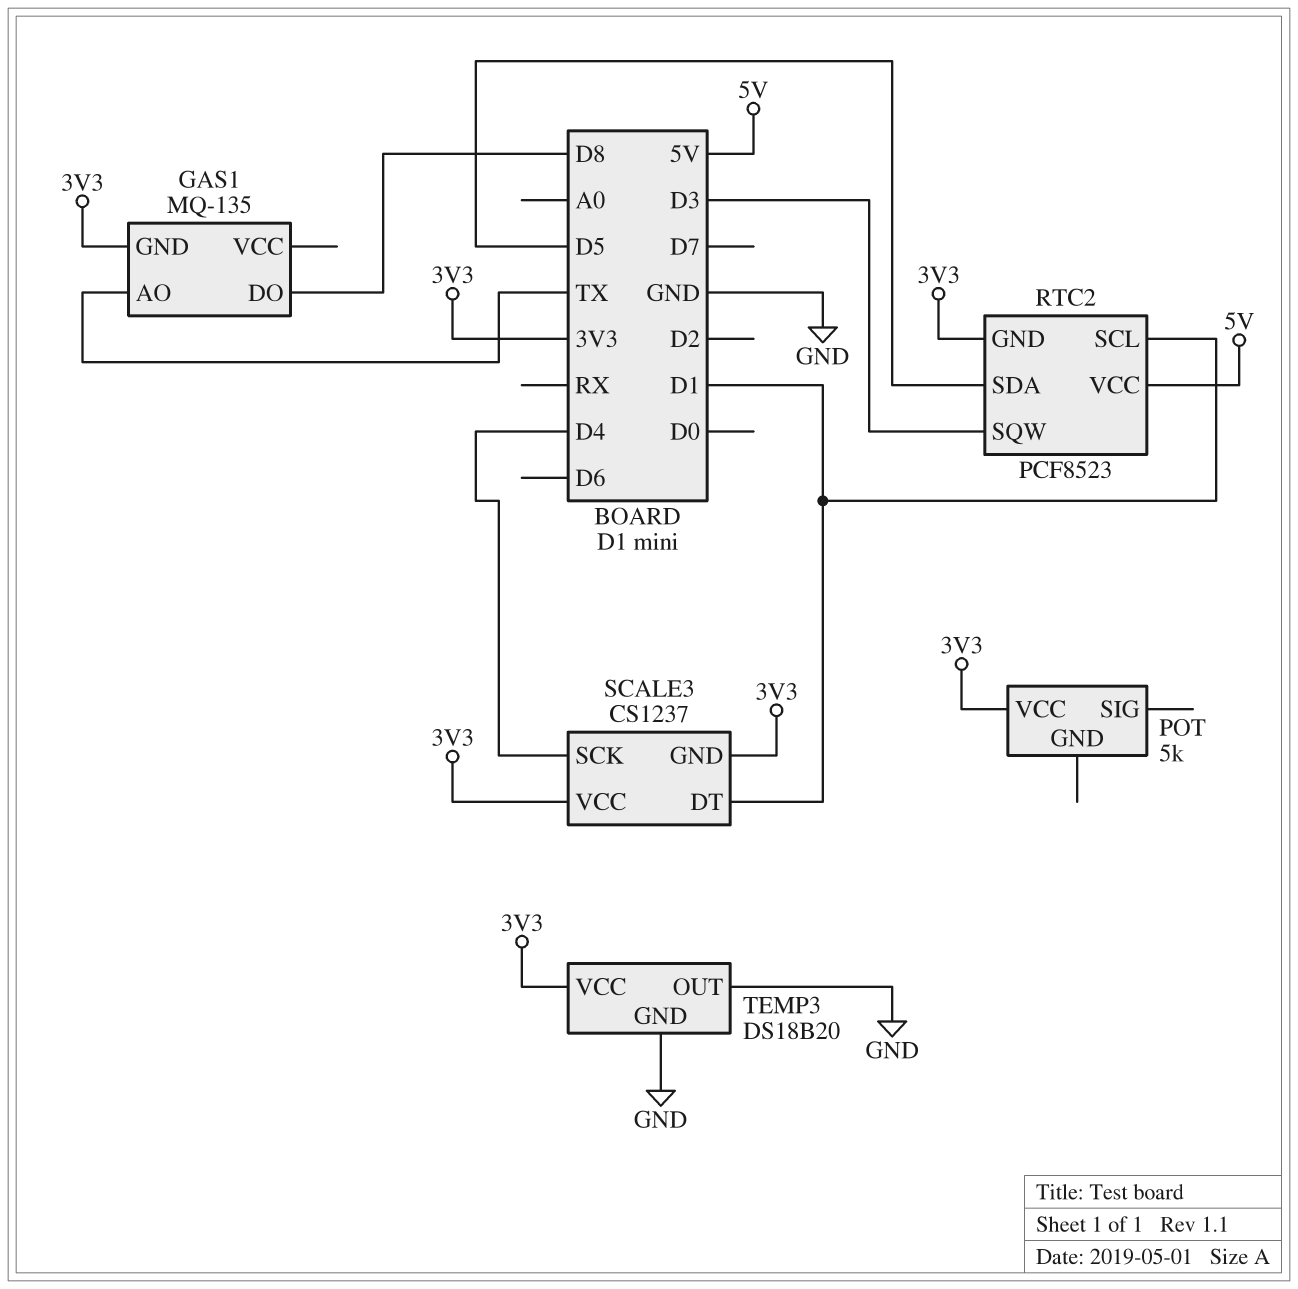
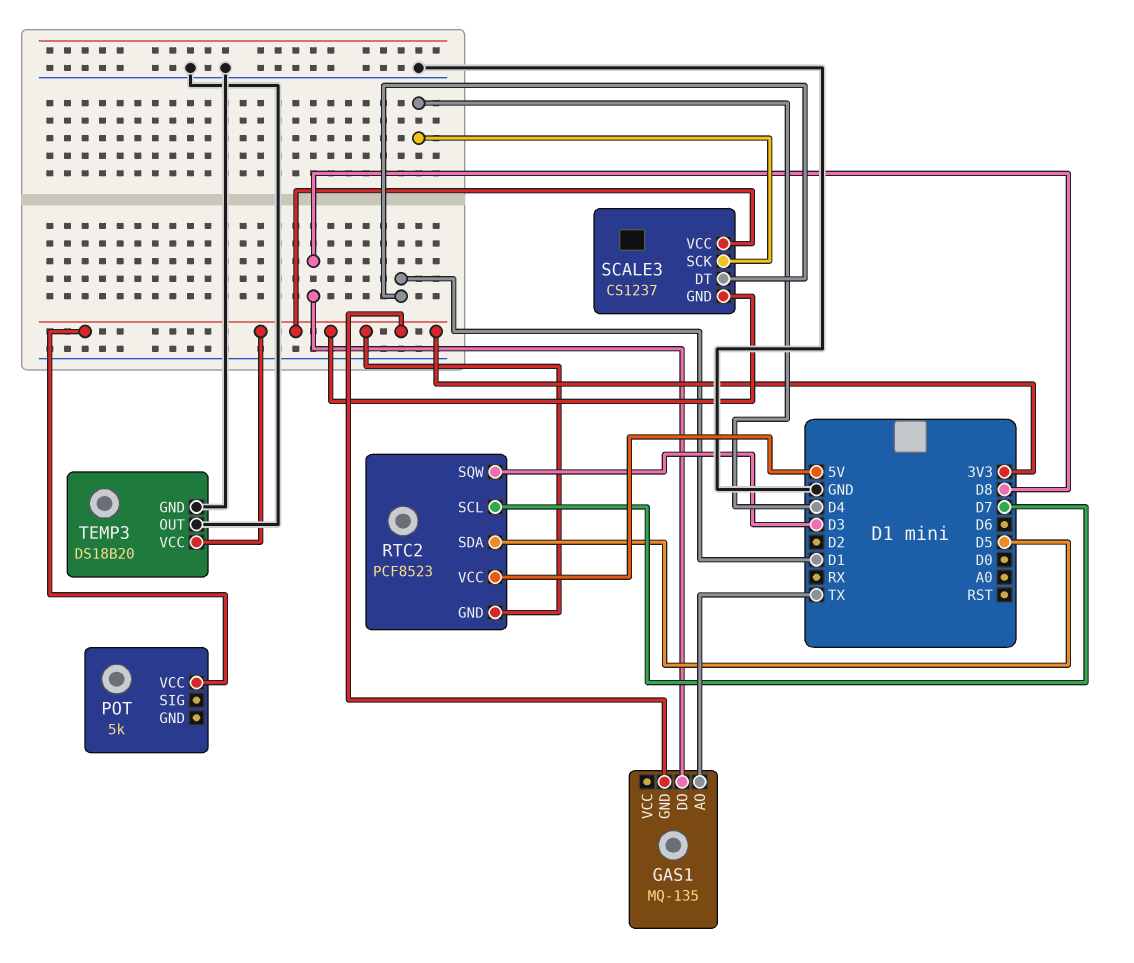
RTC2 pin SCL: D1 -> D7

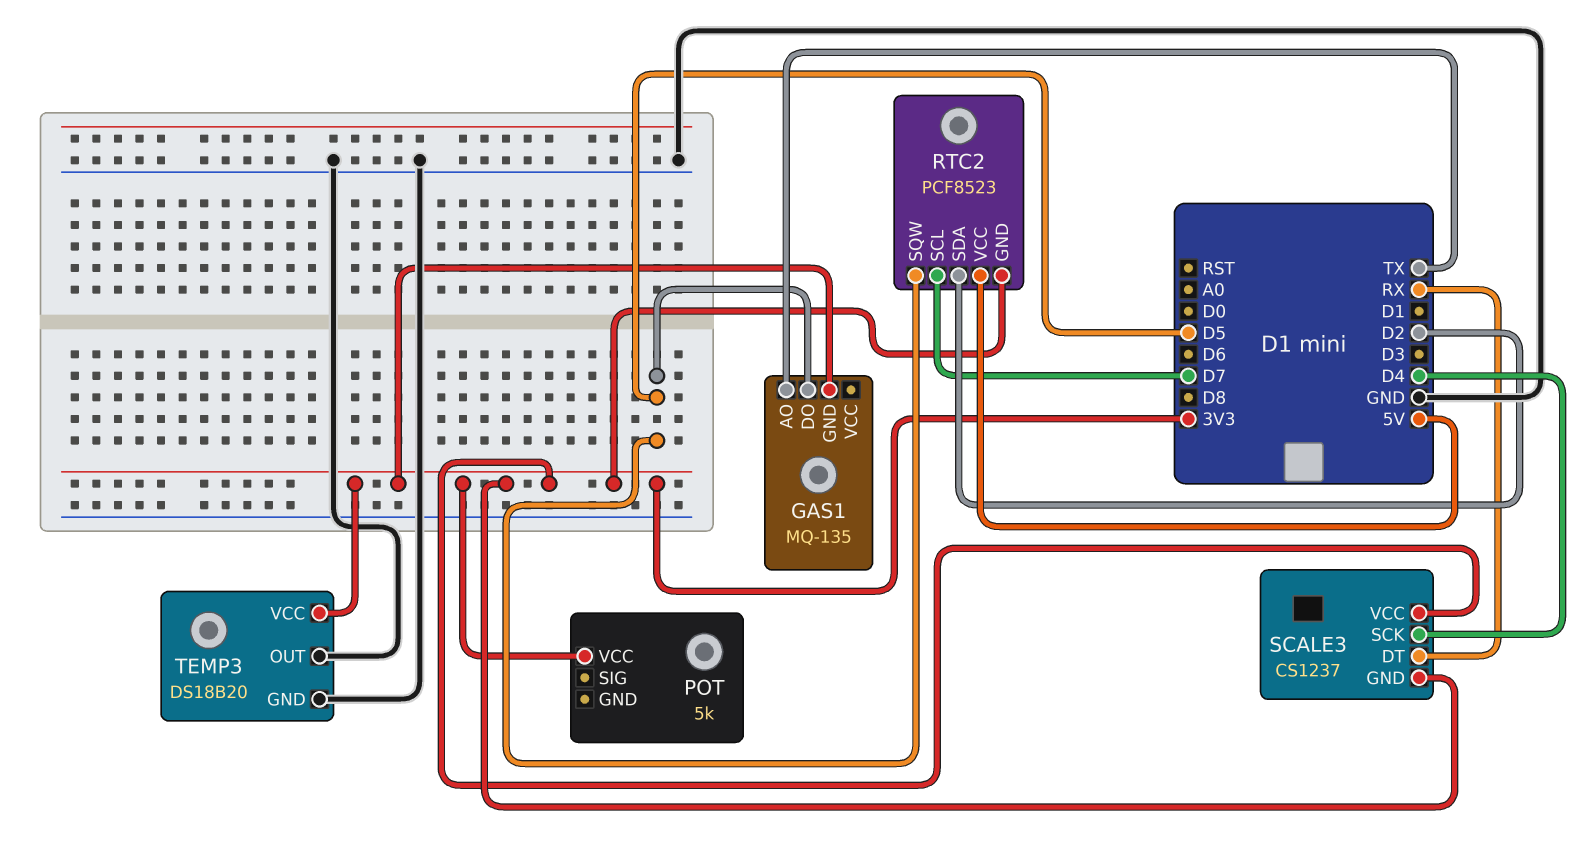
GAS1 pin DO: D8 -> D5
RTC2 pin SDA: D5 -> D2
RTC2 pin SQW: D3 -> D5
SCALE3 pin DT: D1 -> RX

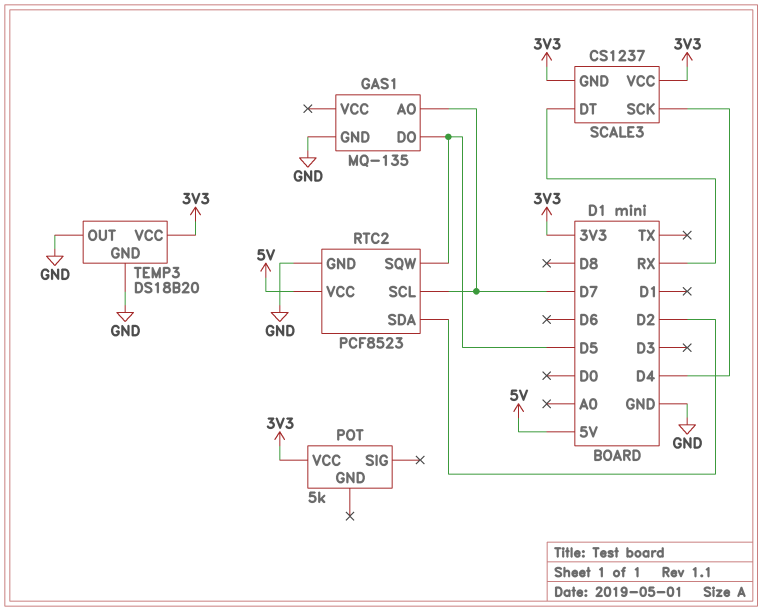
GAS1 pin AO: TX -> D7
GAS1 pin GND: 3V3 -> GND
RTC2 pin GND: 3V3 -> GND

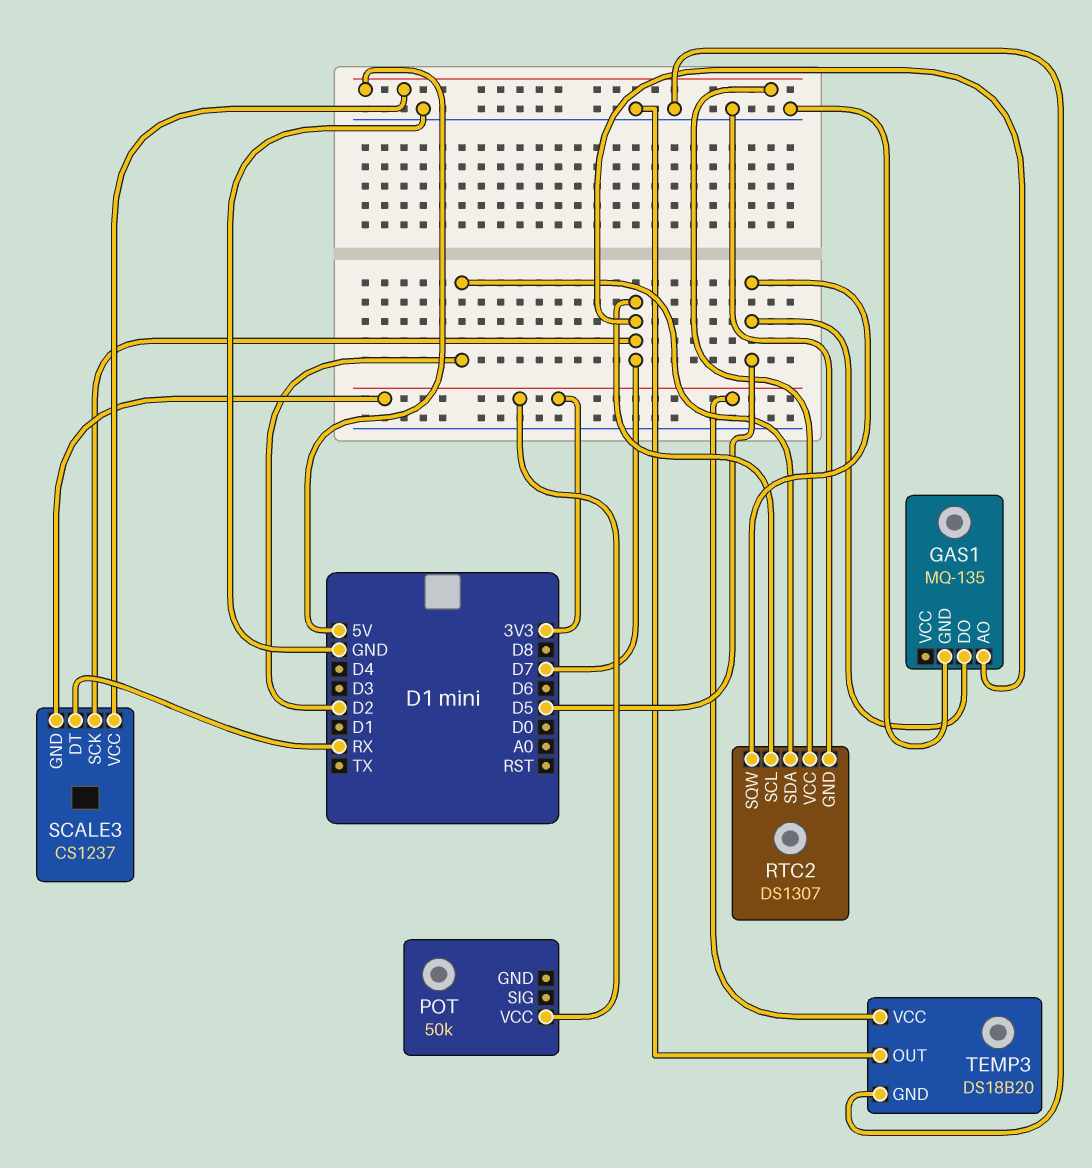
POT: 5k -> 50k
RTC2: PCF8523 -> DS1307
SCALE3 pin SCK: D4 -> D7
SCALE3 pin VCC: 3V3 -> 5V

